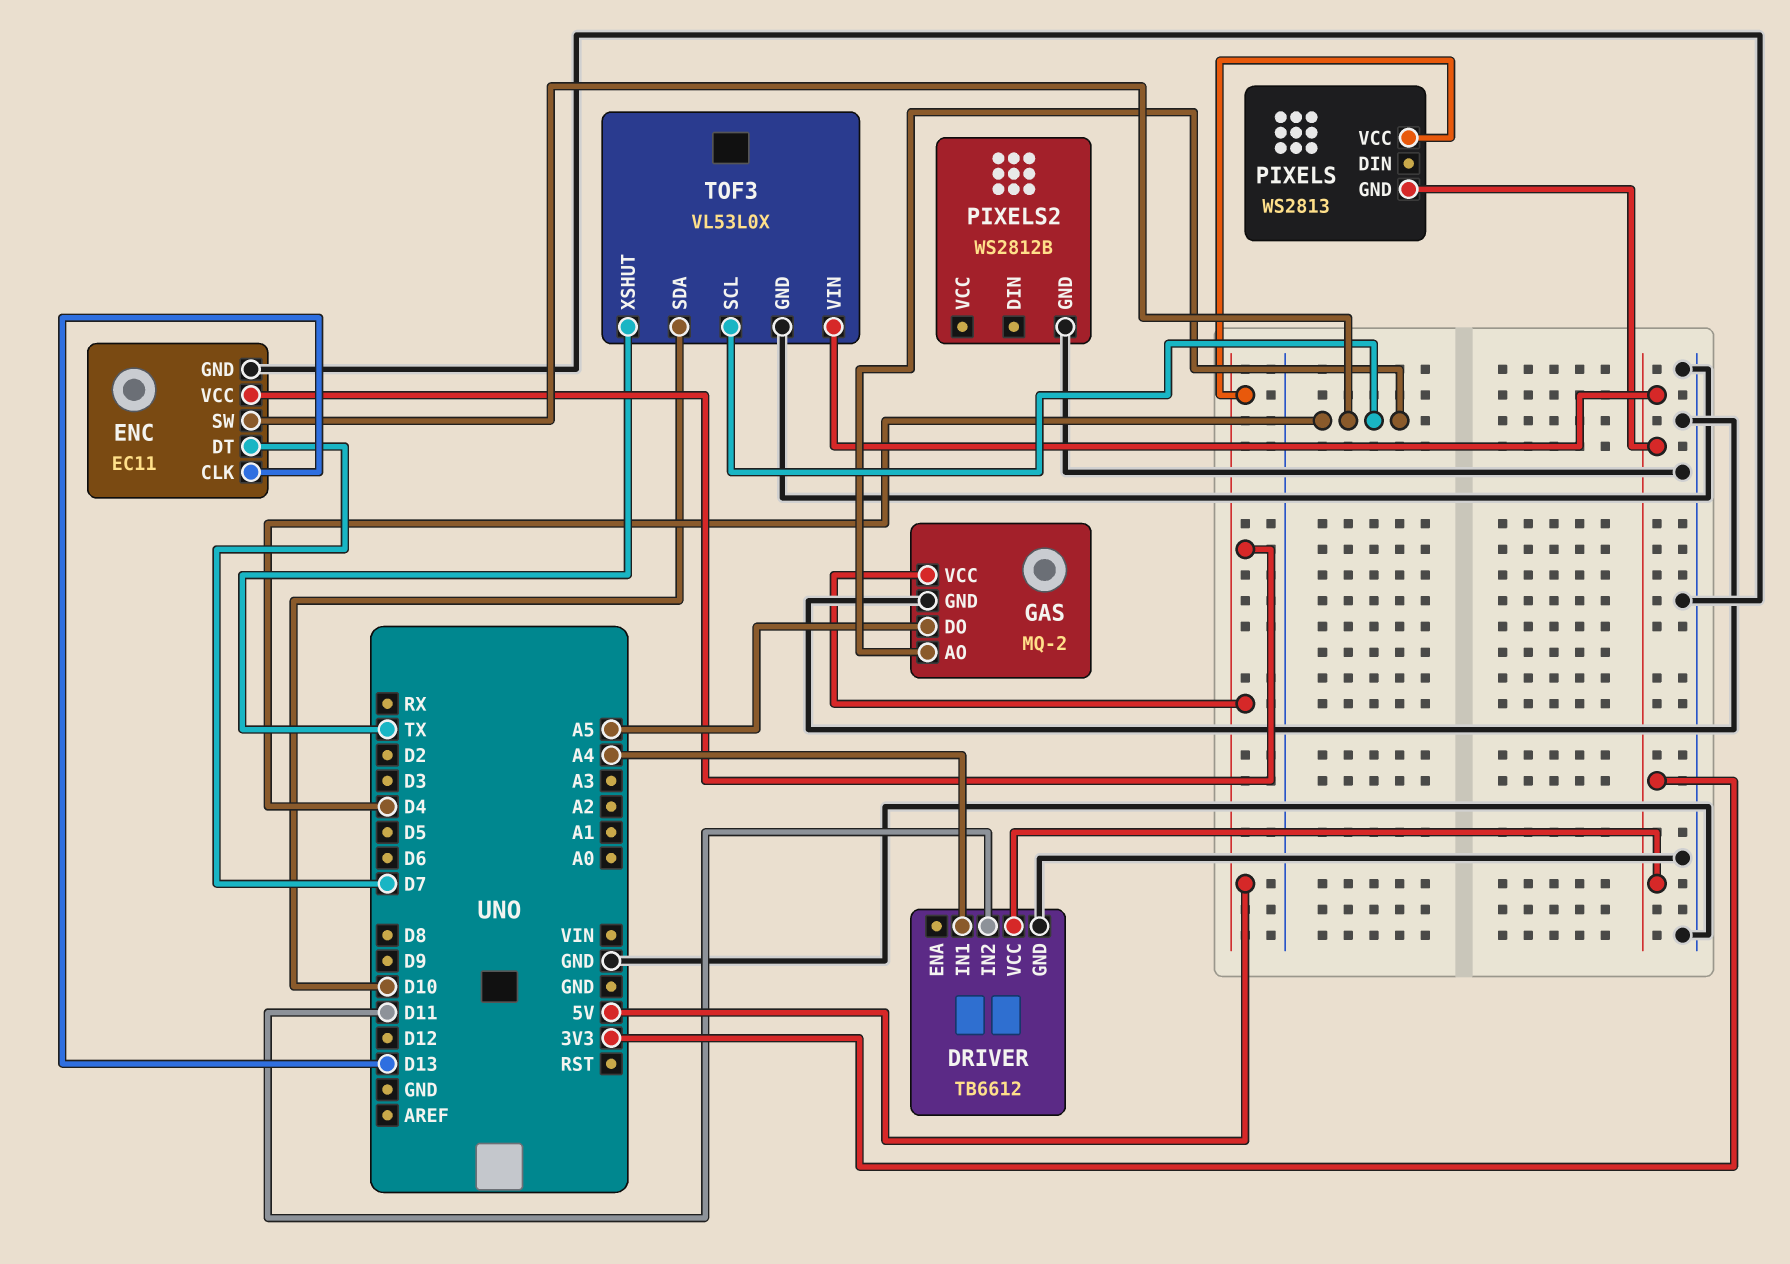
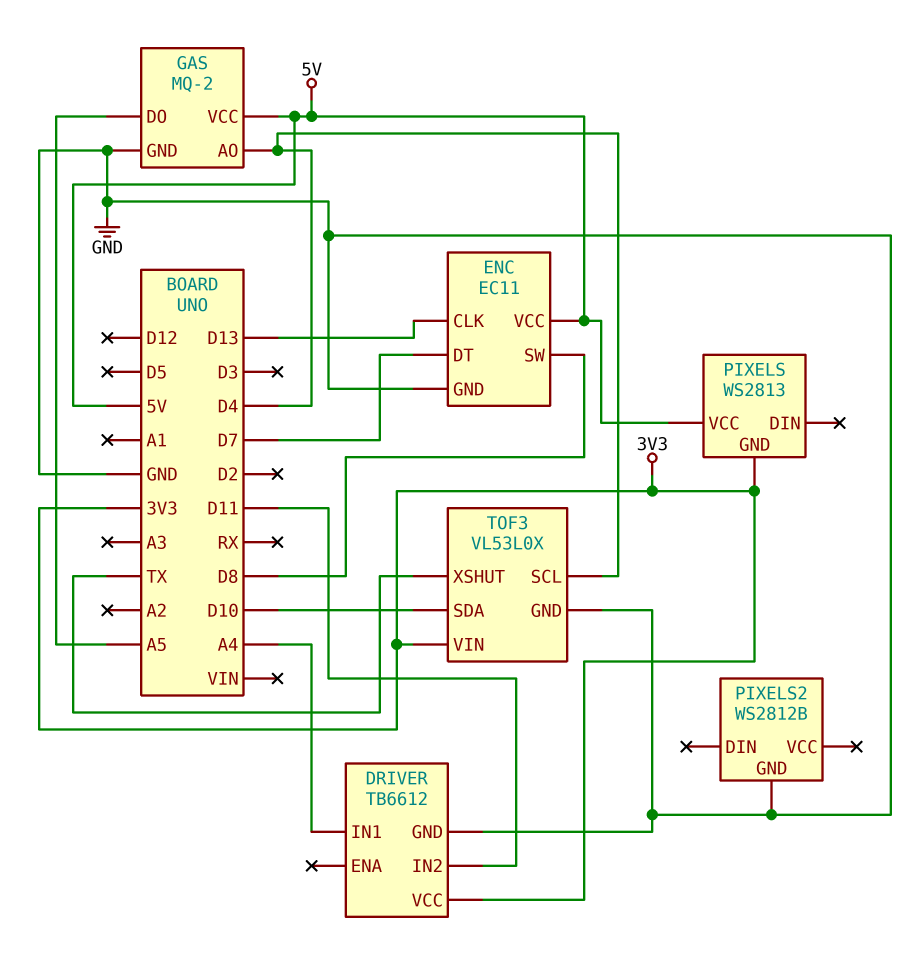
ENC pin SW: D4 -> D8

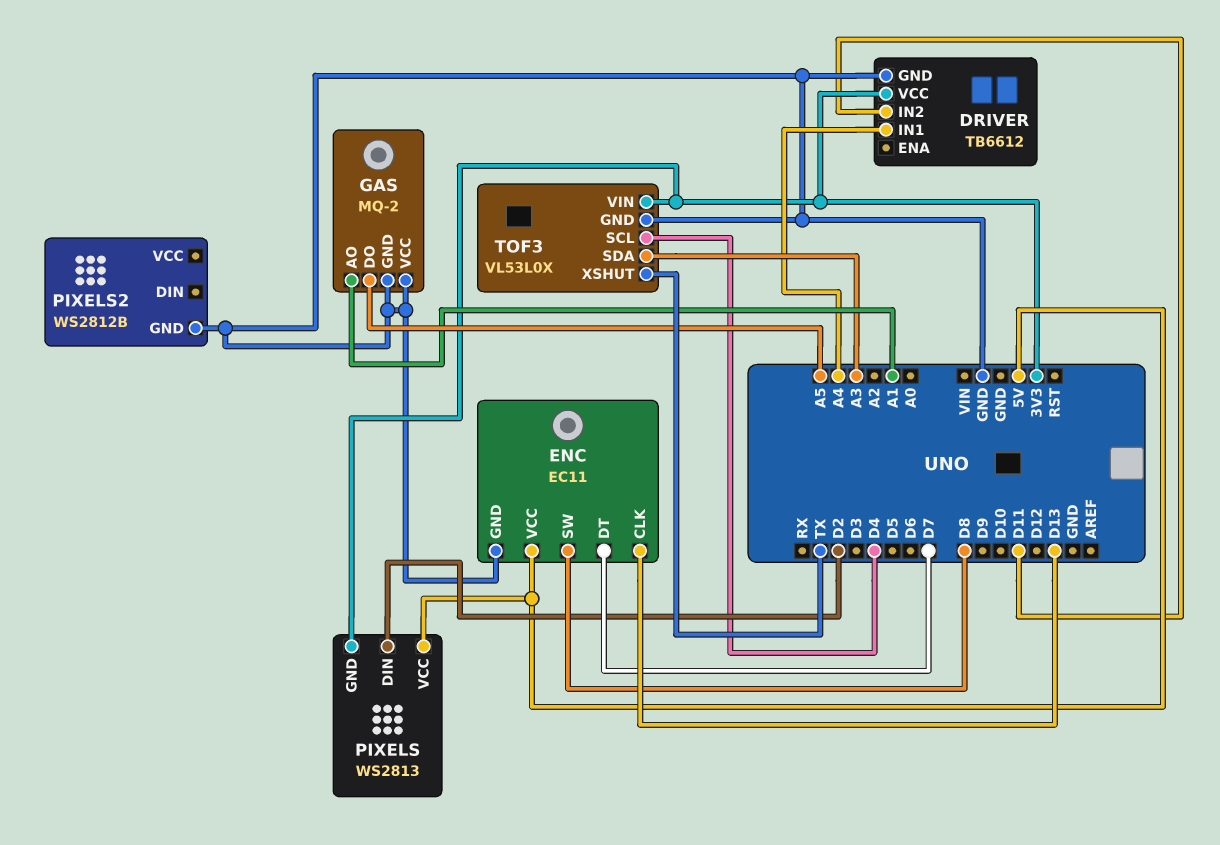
GAS pin AO: D4 -> A1
GAS pin VCC: 5V -> GND
PIXELS pin DIN: none -> D2
TOF3 pin SDA: D10 -> A3

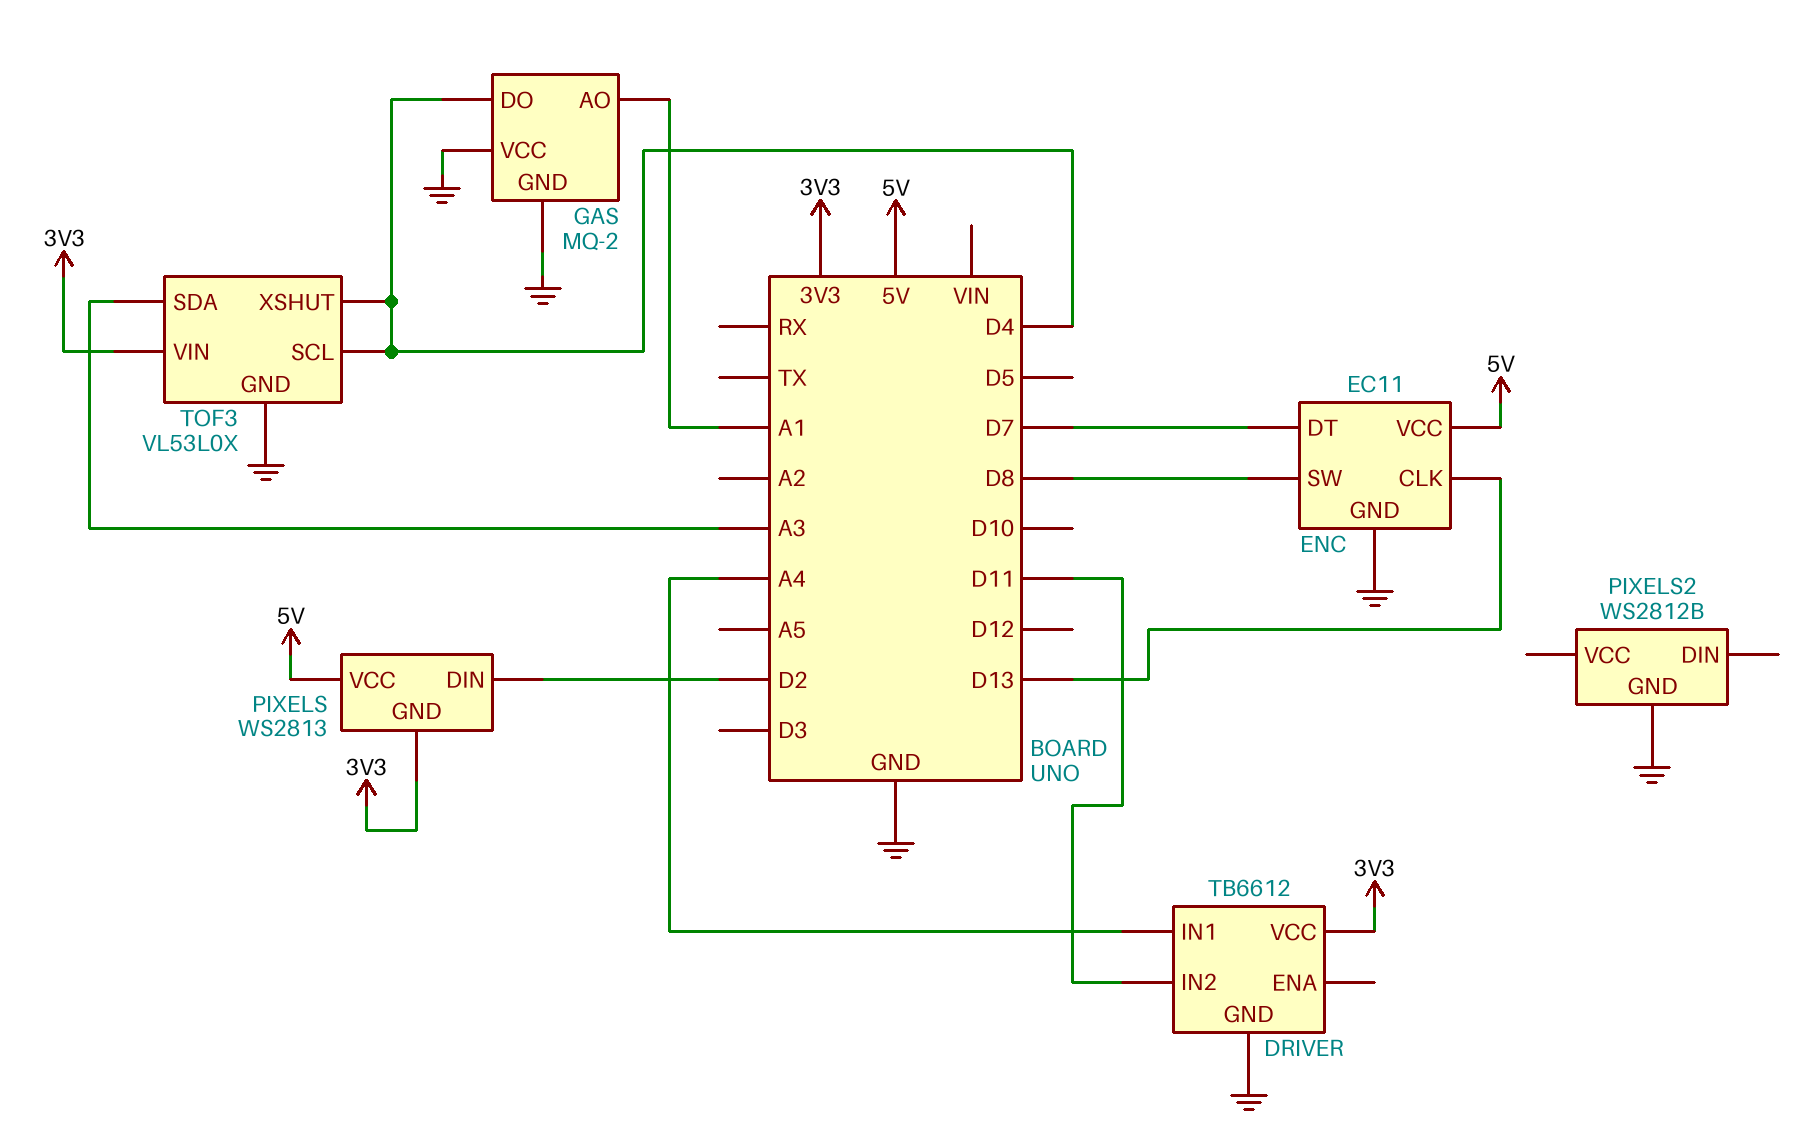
GAS pin DO: A5 -> D4
TOF3 pin XSHUT: TX -> D4

